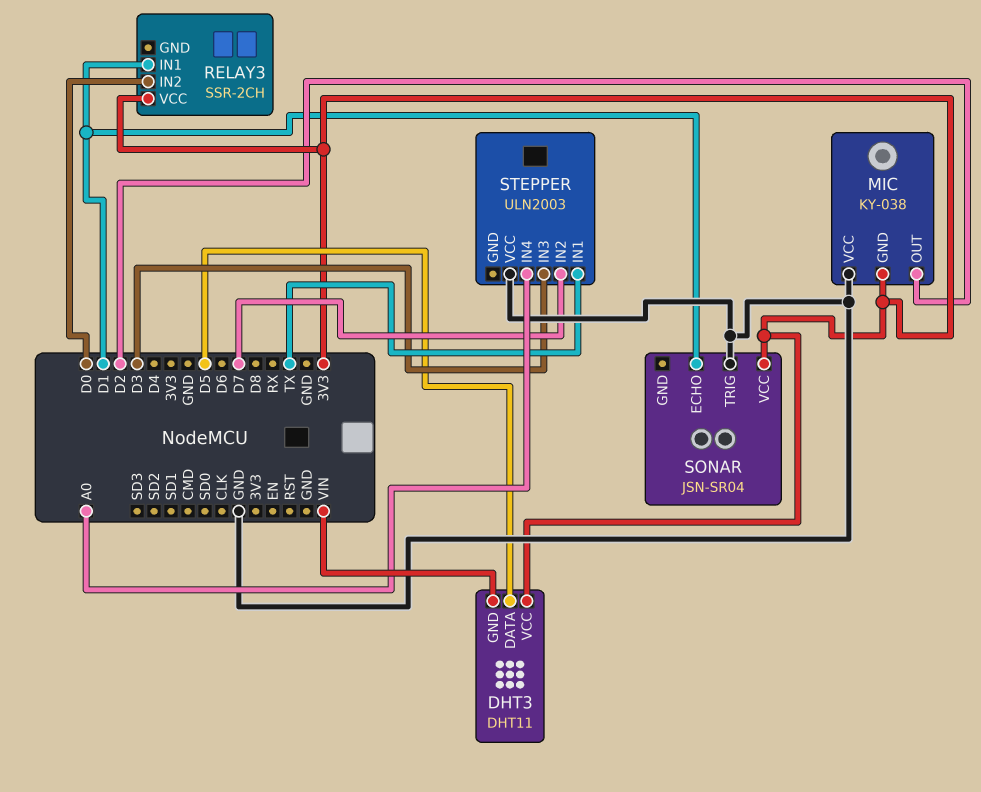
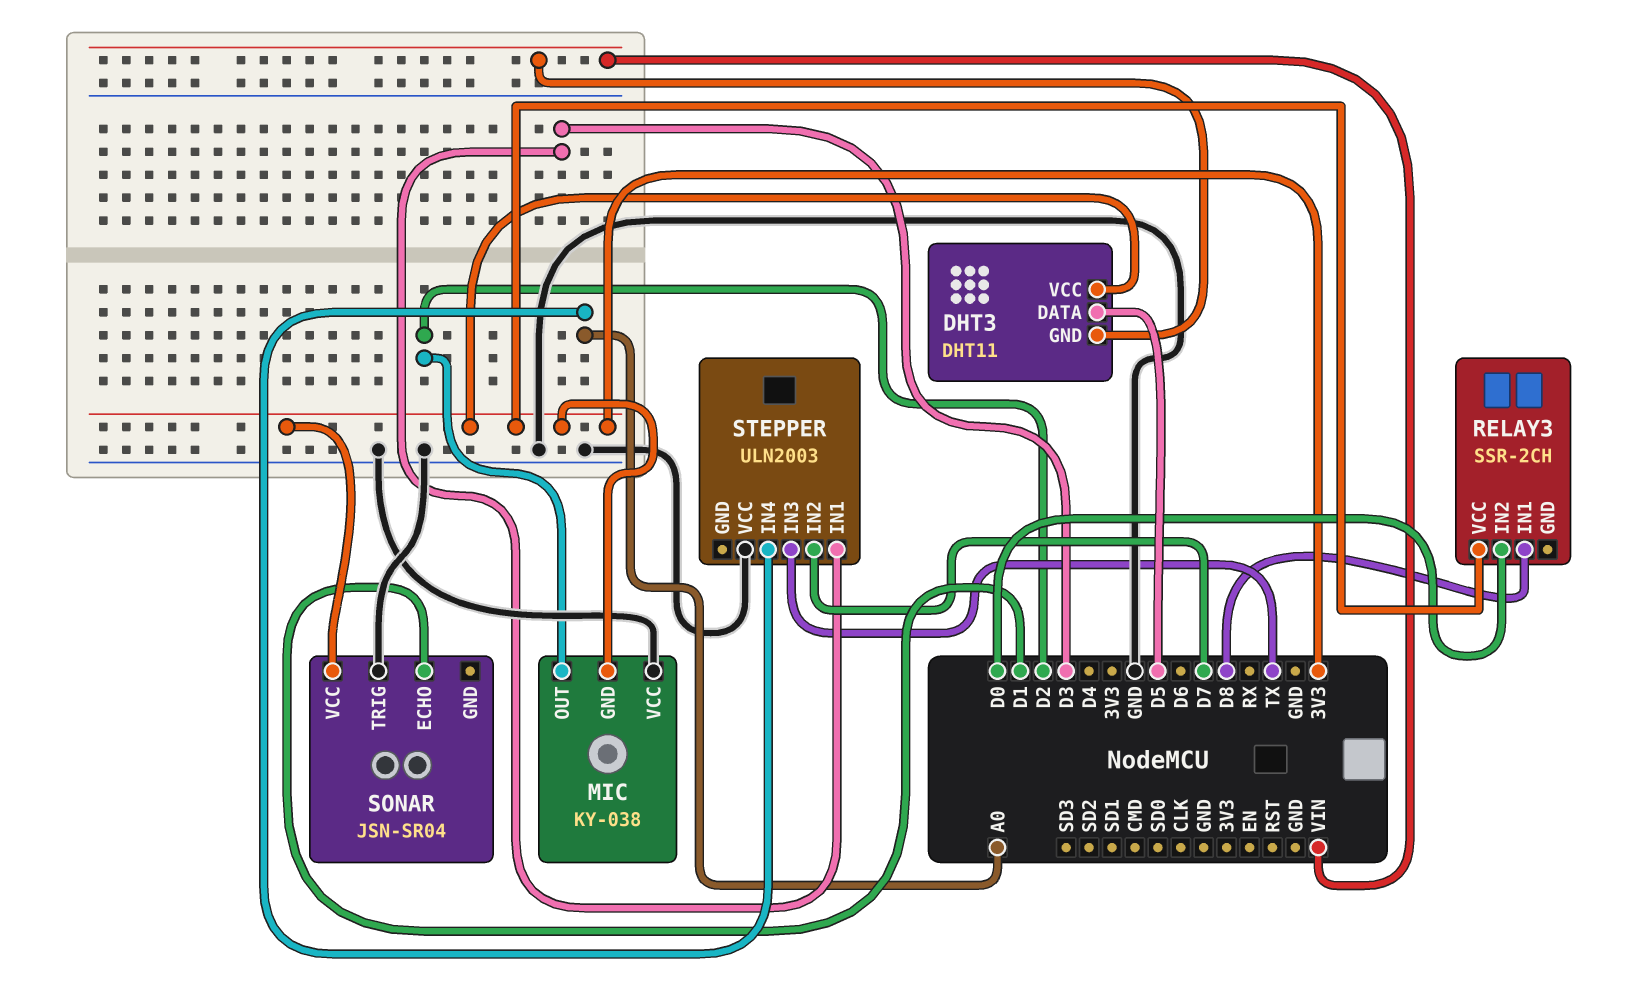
RELAY3 pin IN1: D1 -> D8
STEPPER pin IN1: TX -> D3
STEPPER pin IN3: D3 -> TX

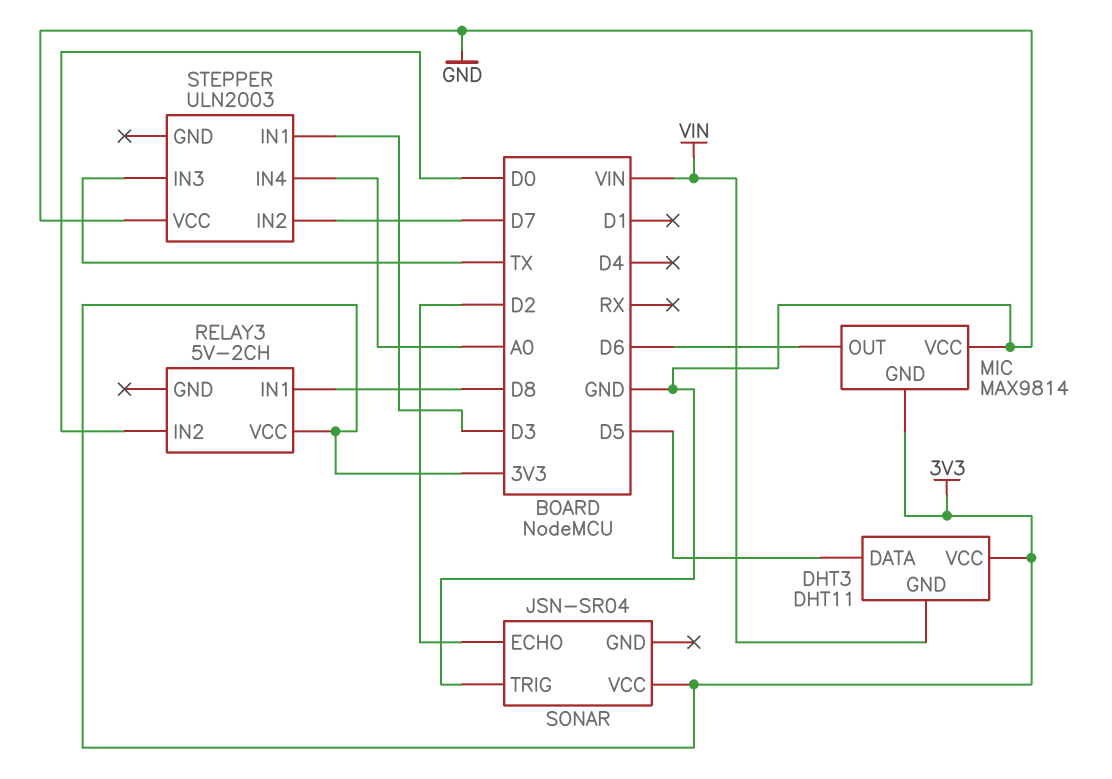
MIC: KY-038 -> MAX9814
MIC pin OUT: D2 -> D6
RELAY3: SSR-2CH -> 5V-2CH
SONAR pin ECHO: D1 -> D2

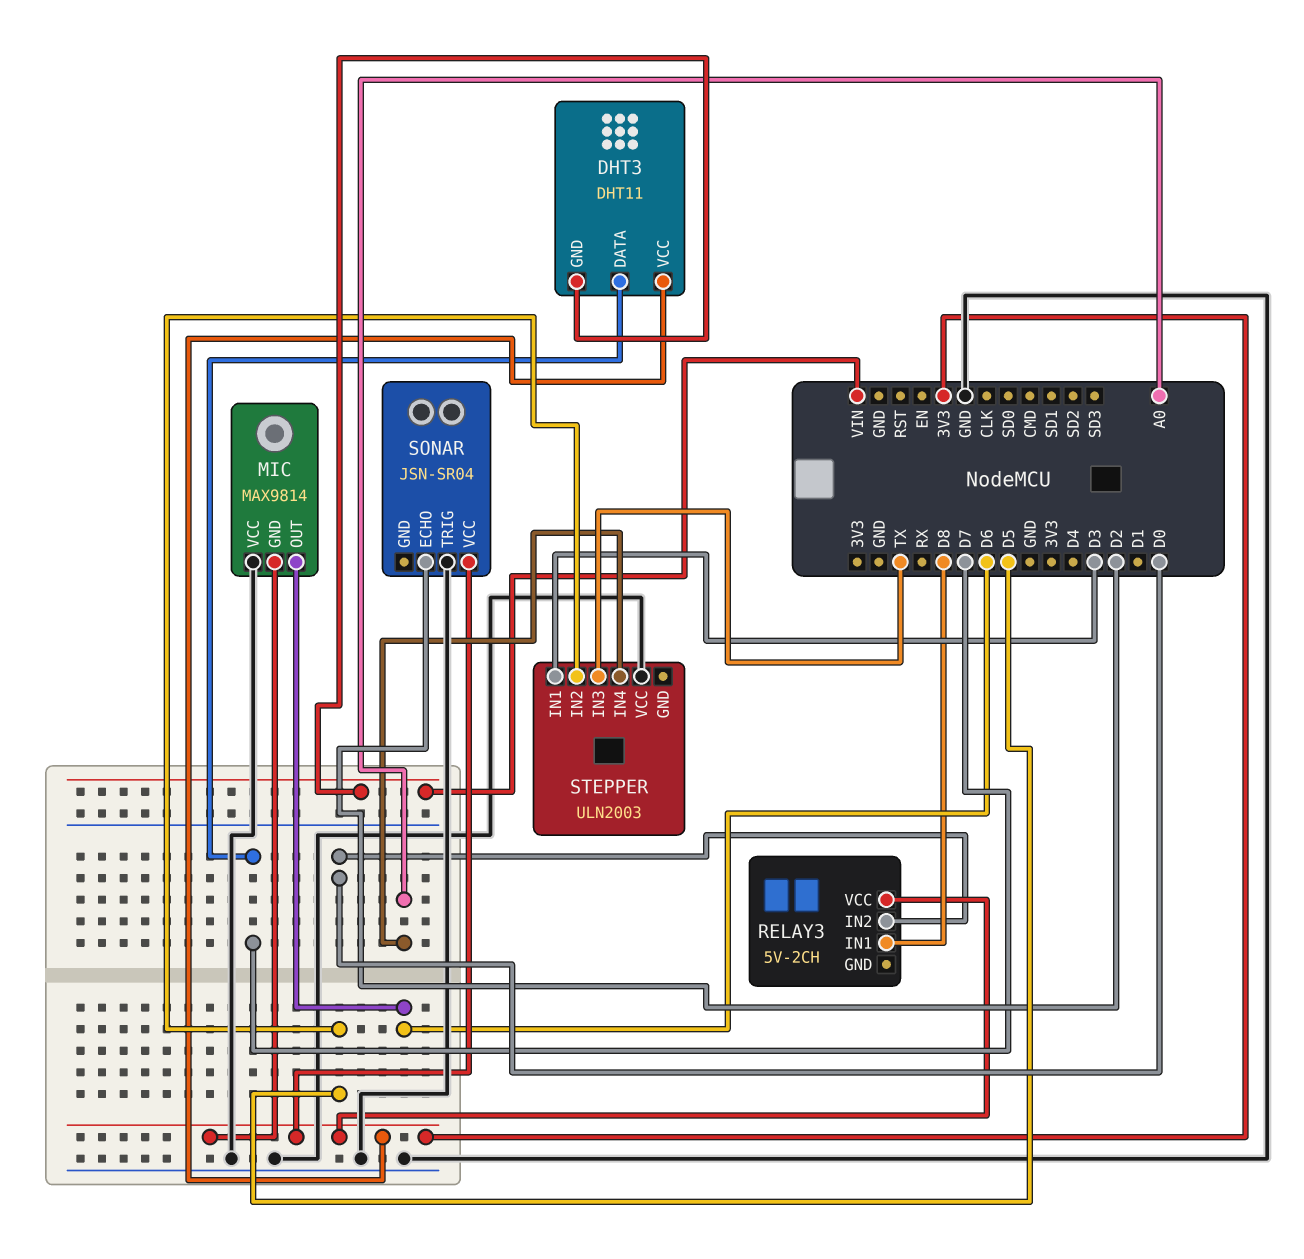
DHT3 pin DATA: D5 -> D7
STEPPER pin IN2: D7 -> D5

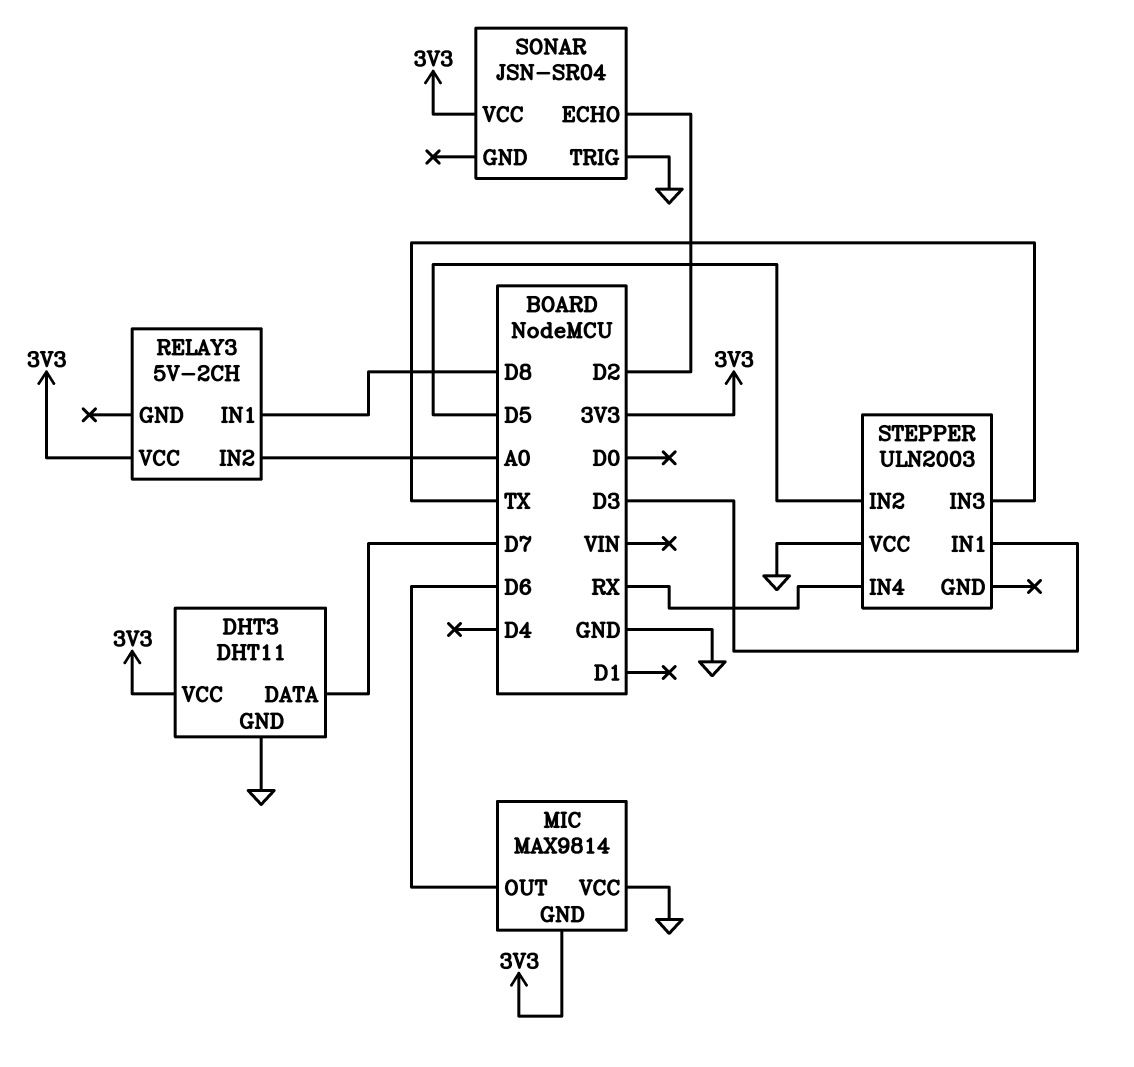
DHT3 pin GND: VIN -> GND
RELAY3 pin IN2: D0 -> A0
STEPPER pin IN4: A0 -> RX

